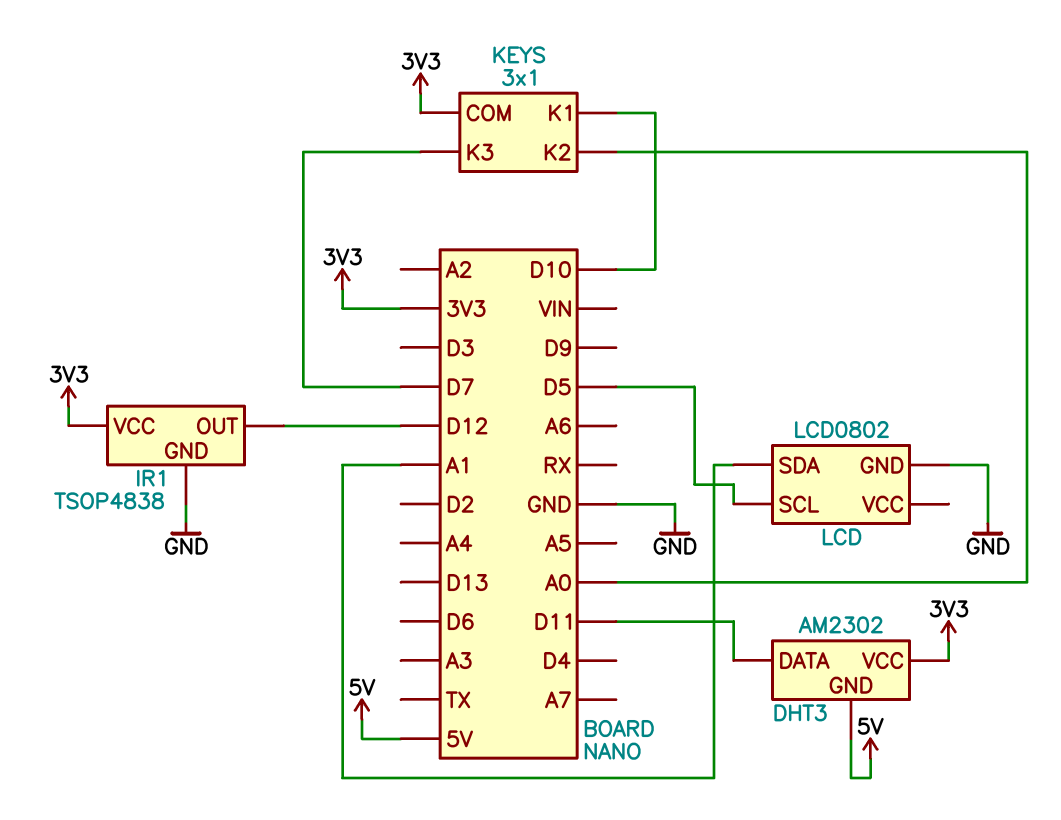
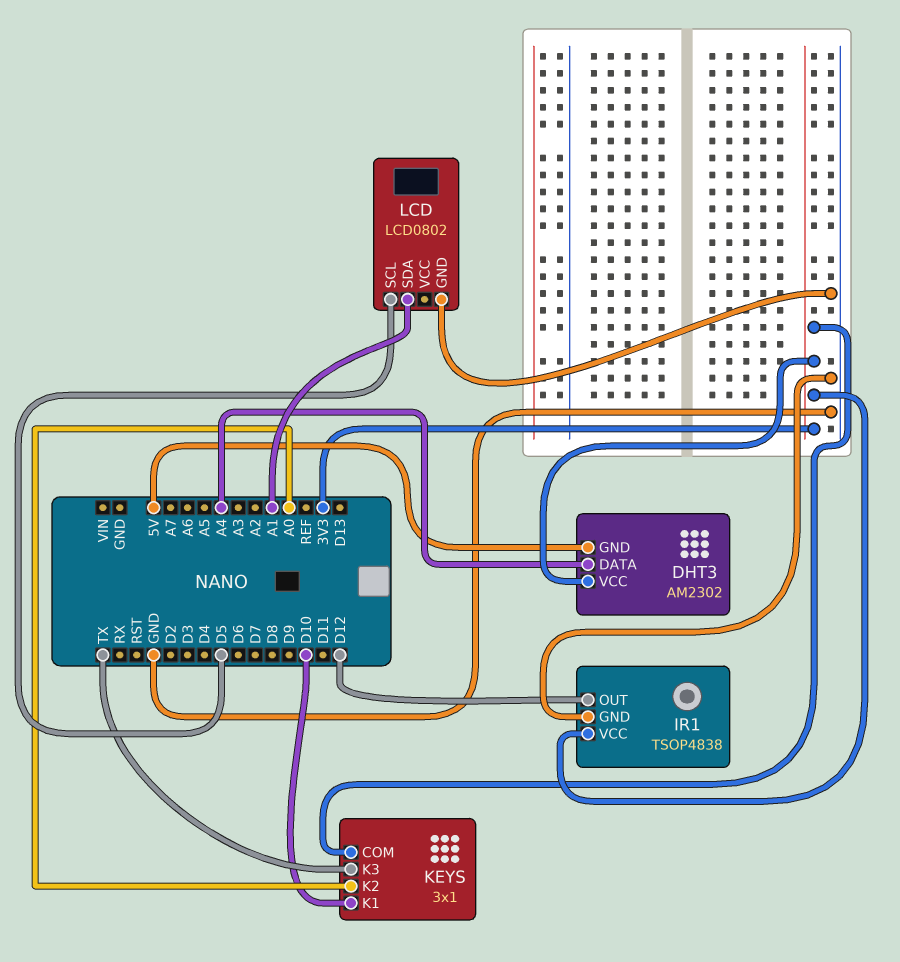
DHT3 pin DATA: D11 -> A4
KEYS pin K3: D7 -> TX

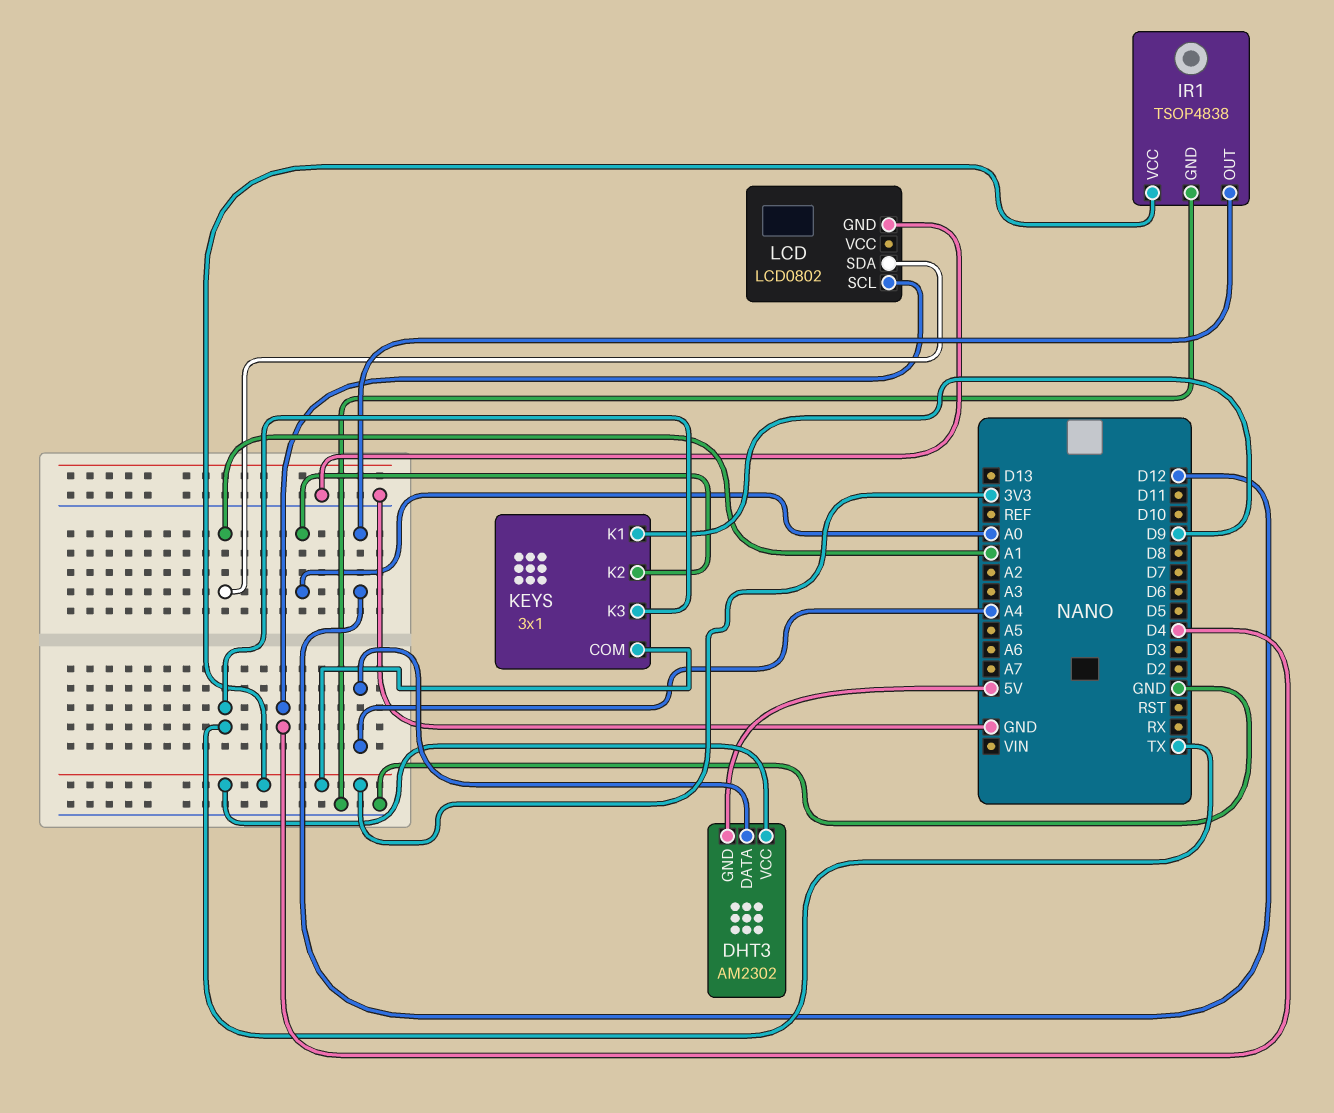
KEYS pin K1: D10 -> D9
LCD pin SCL: D5 -> D4

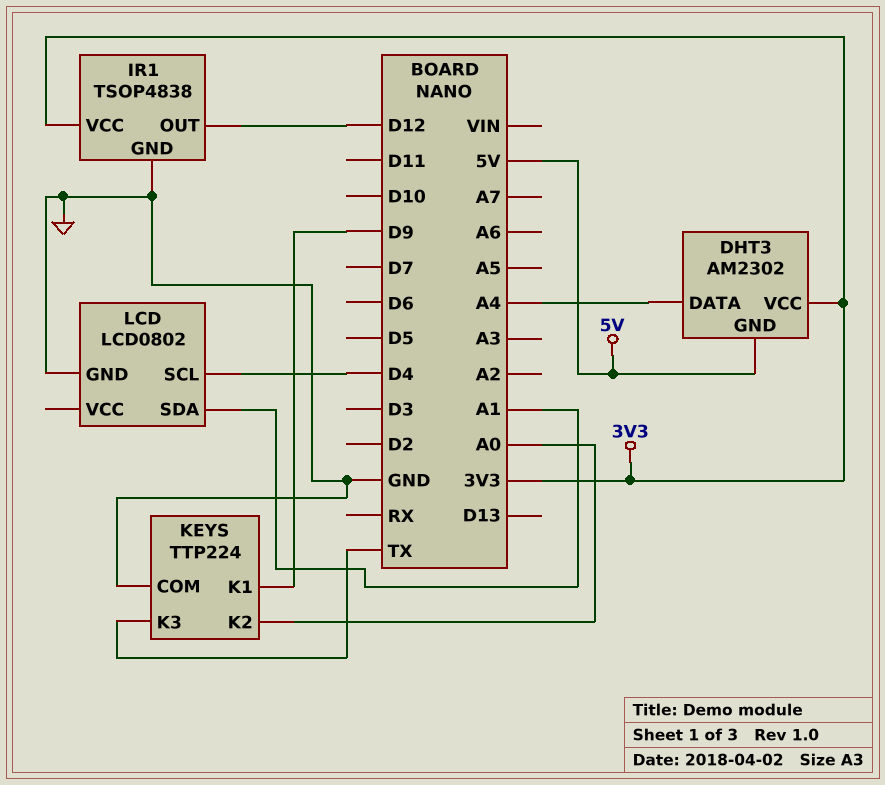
KEYS: 3x1 -> TTP224
KEYS pin COM: 3V3 -> GND

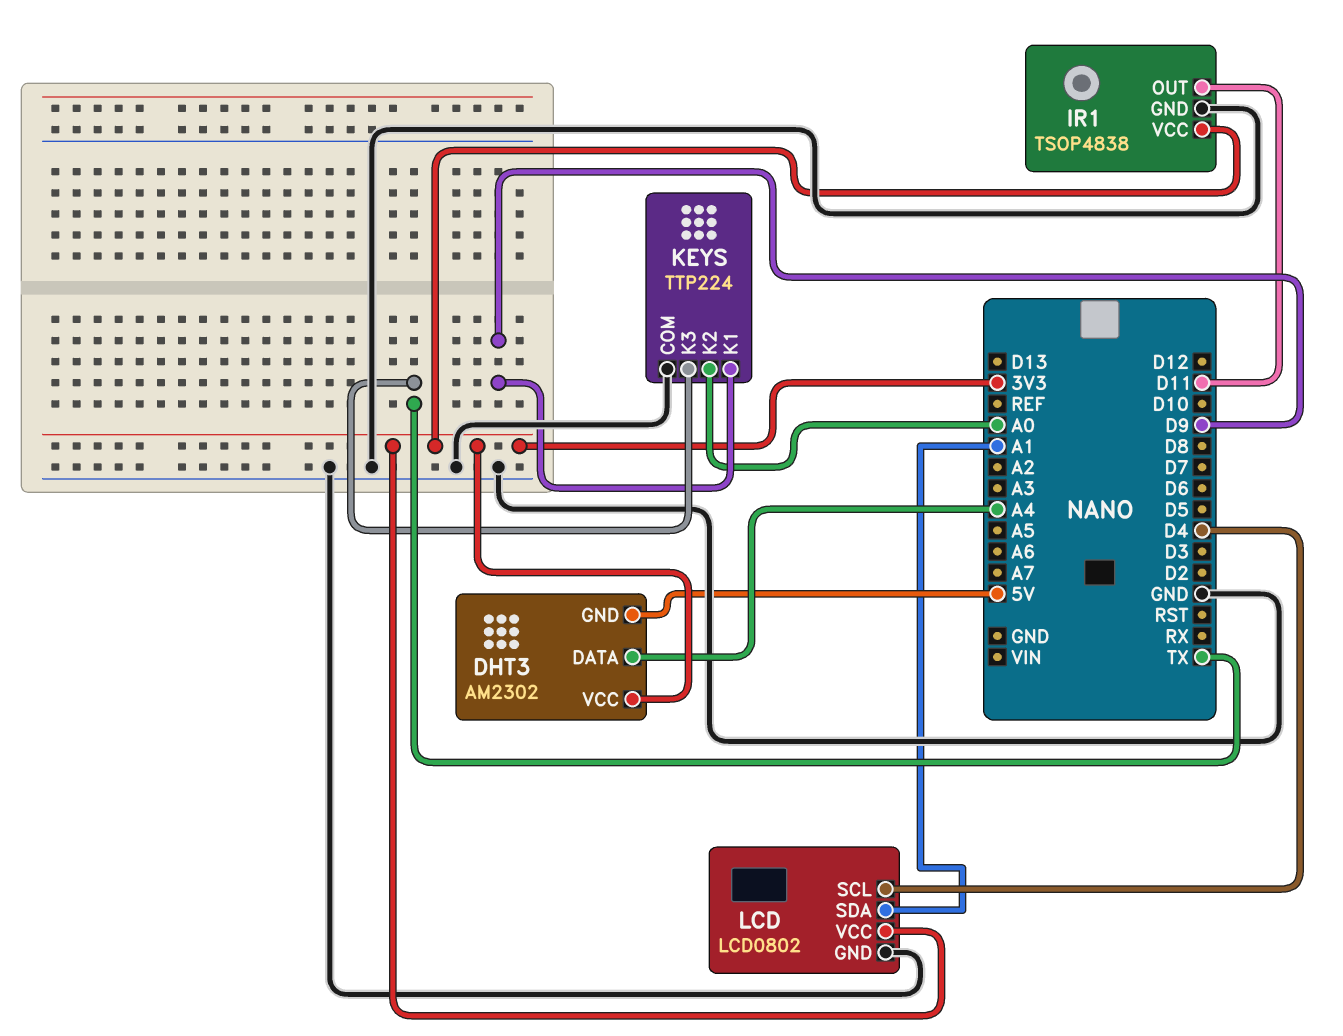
IR1 pin OUT: D12 -> D11
LCD pin VCC: none -> 3V3

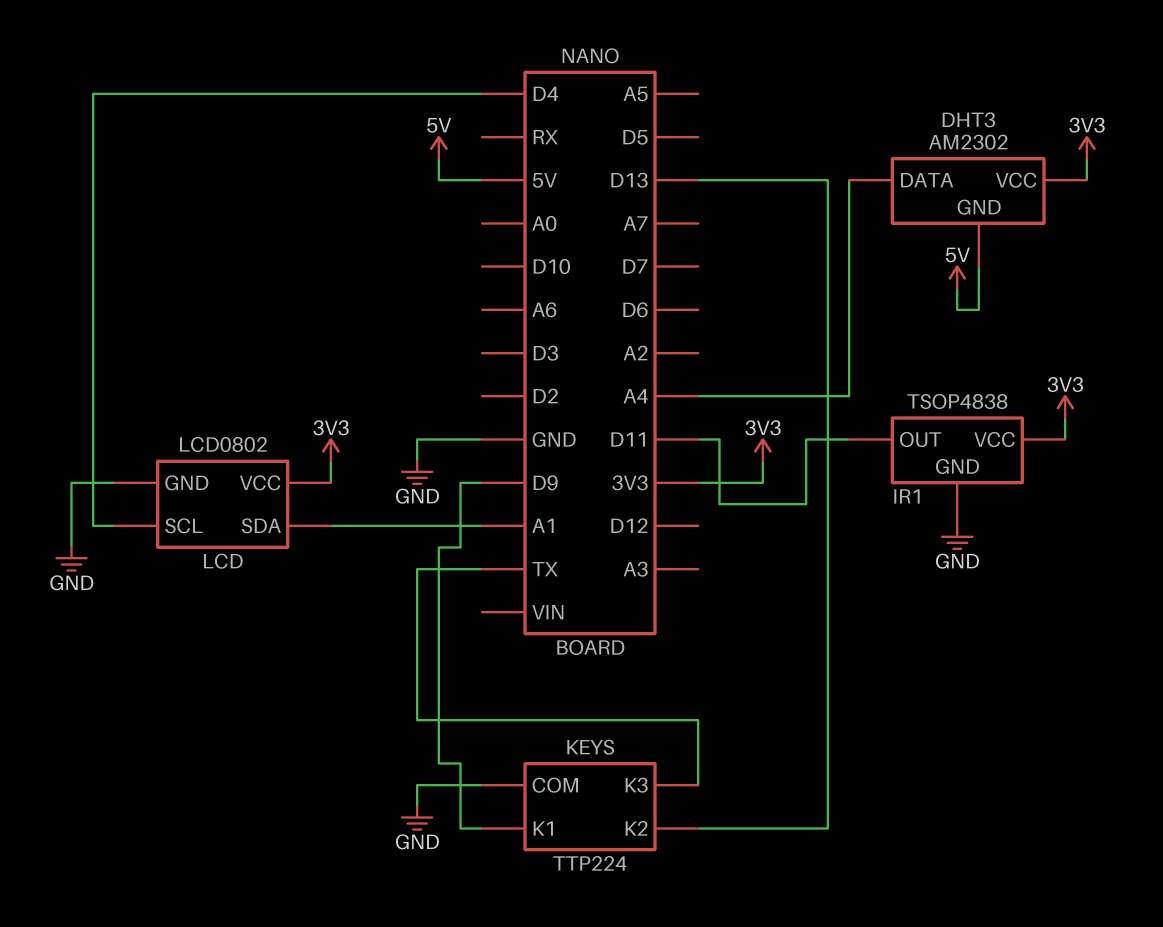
KEYS pin K2: A0 -> D13

